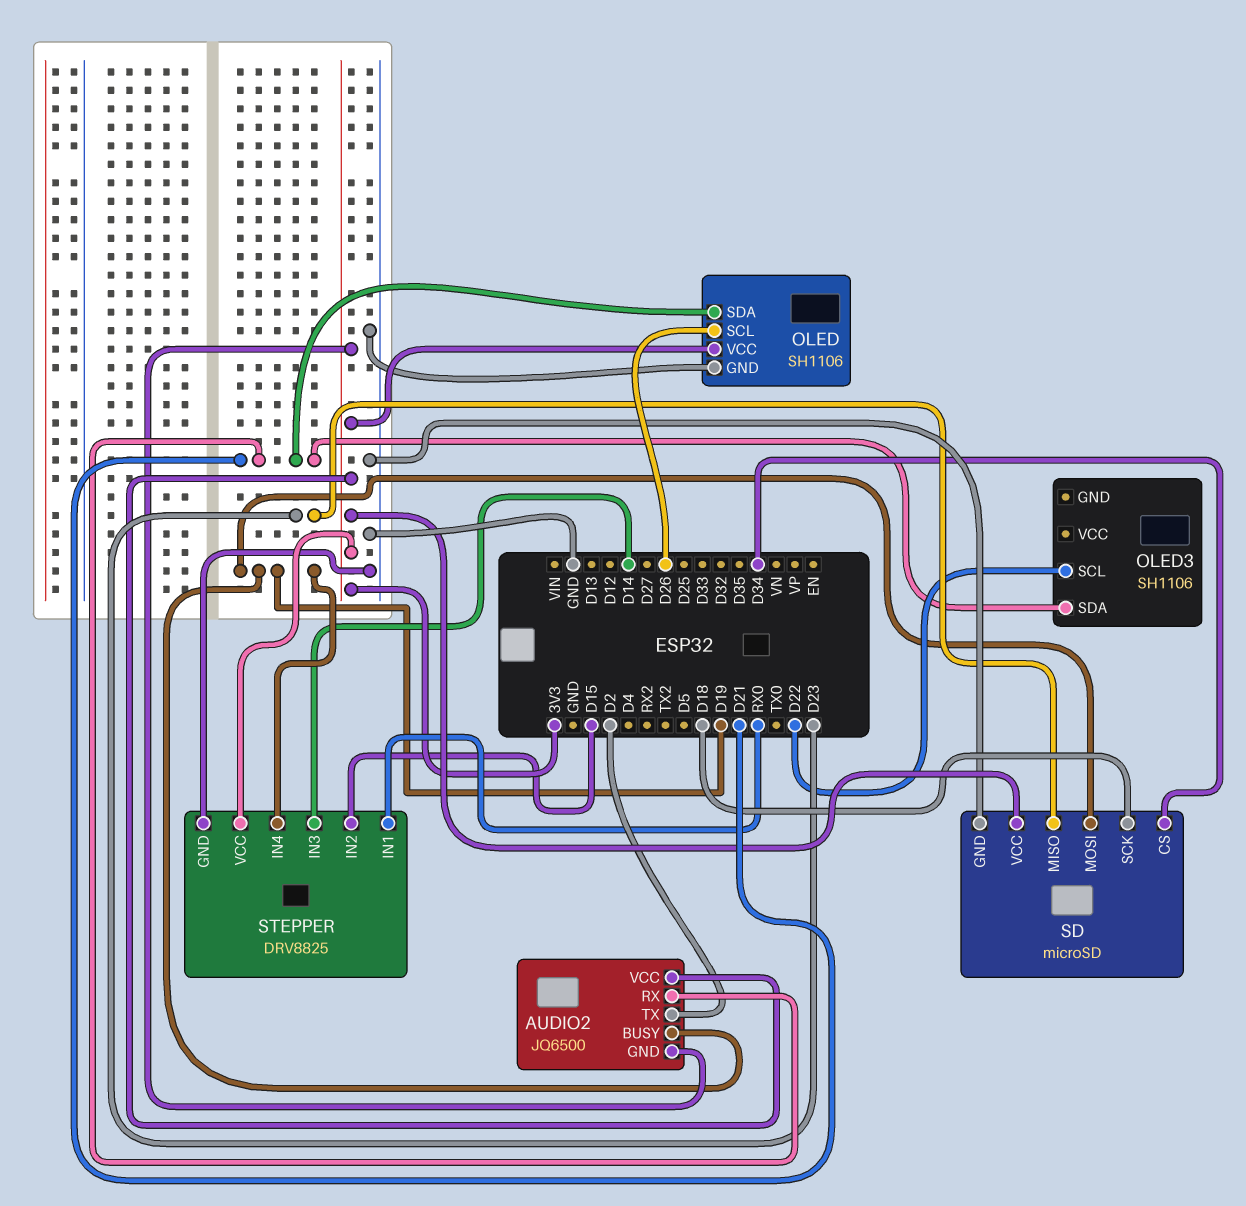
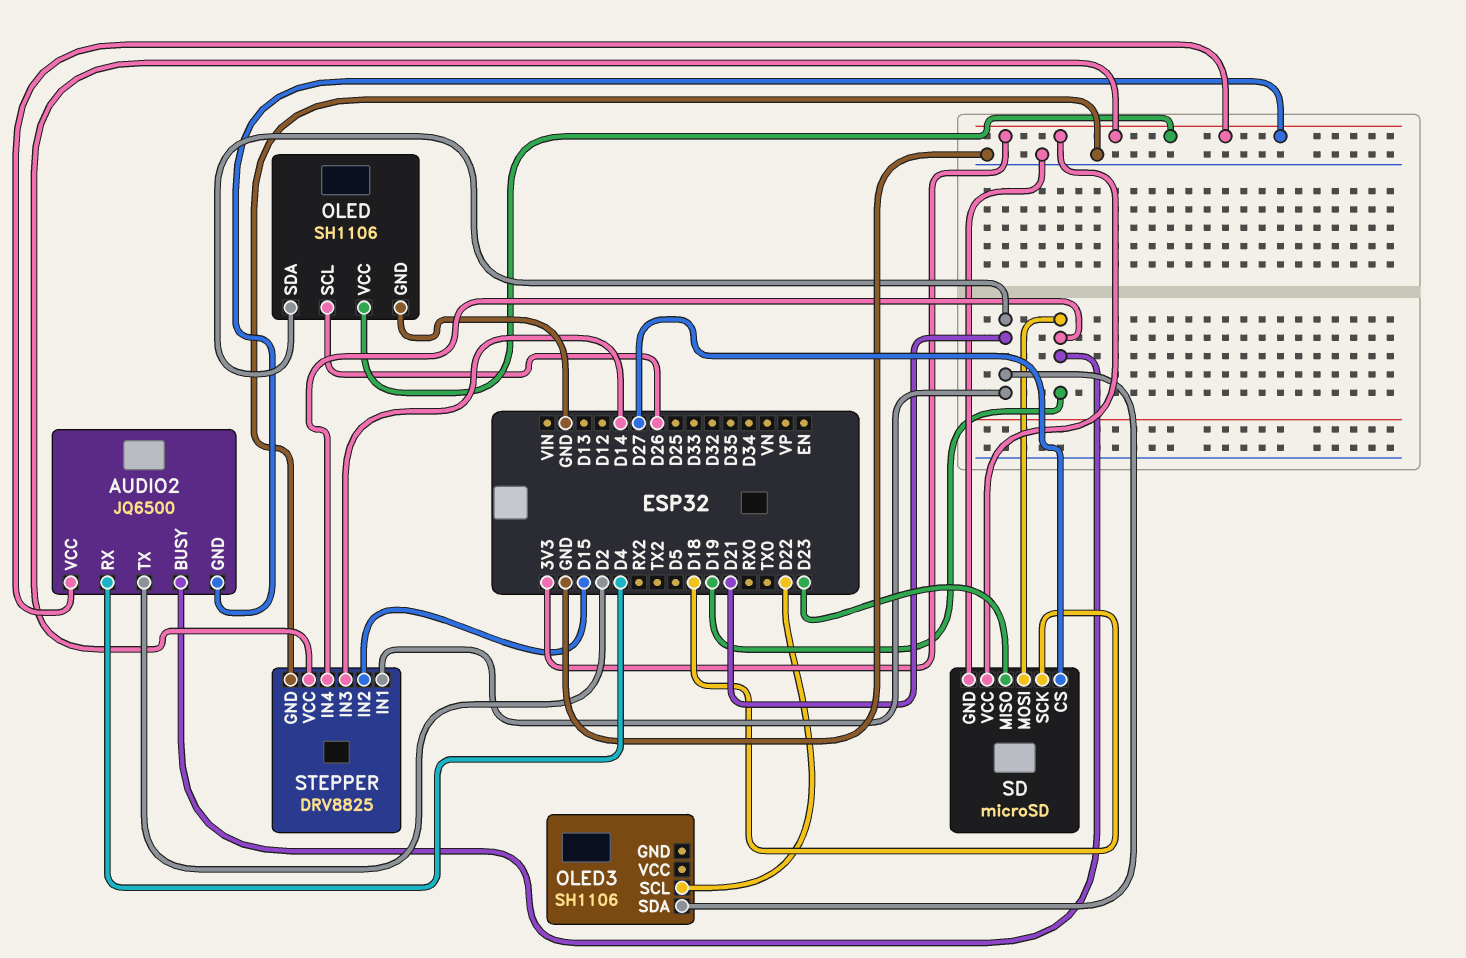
AUDIO2 pin RX: D21 -> D4
SD pin CS: D34 -> D27
STEPPER pin IN1: RX0 -> D21

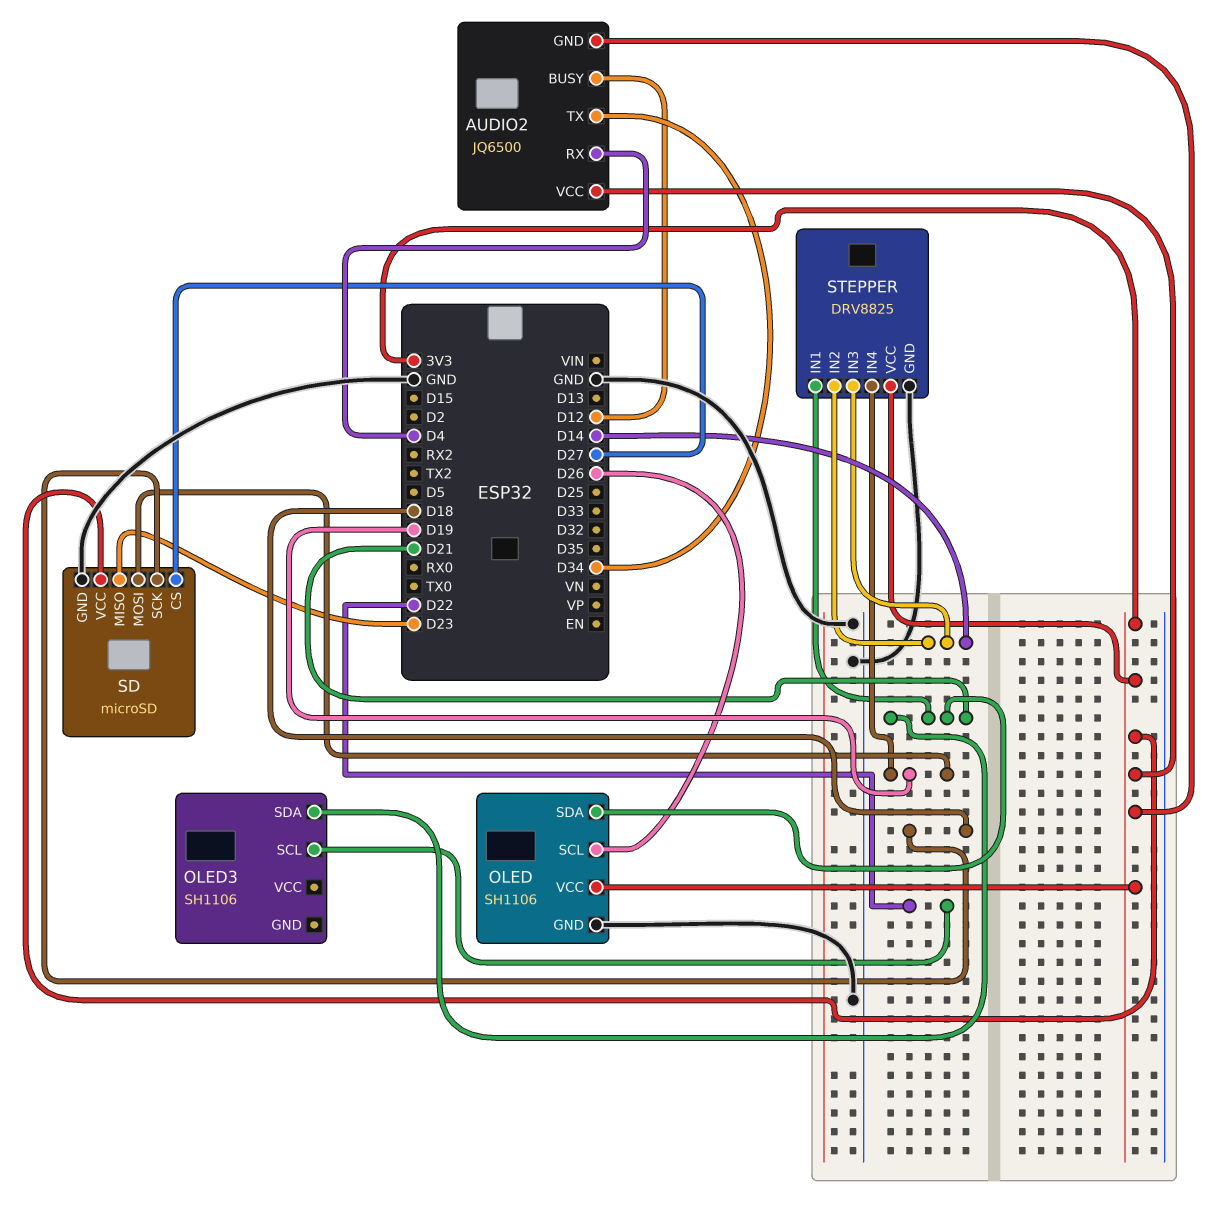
AUDIO2 pin BUSY: D19 -> D12
AUDIO2 pin TX: D2 -> D34
STEPPER pin IN2: D15 -> D14

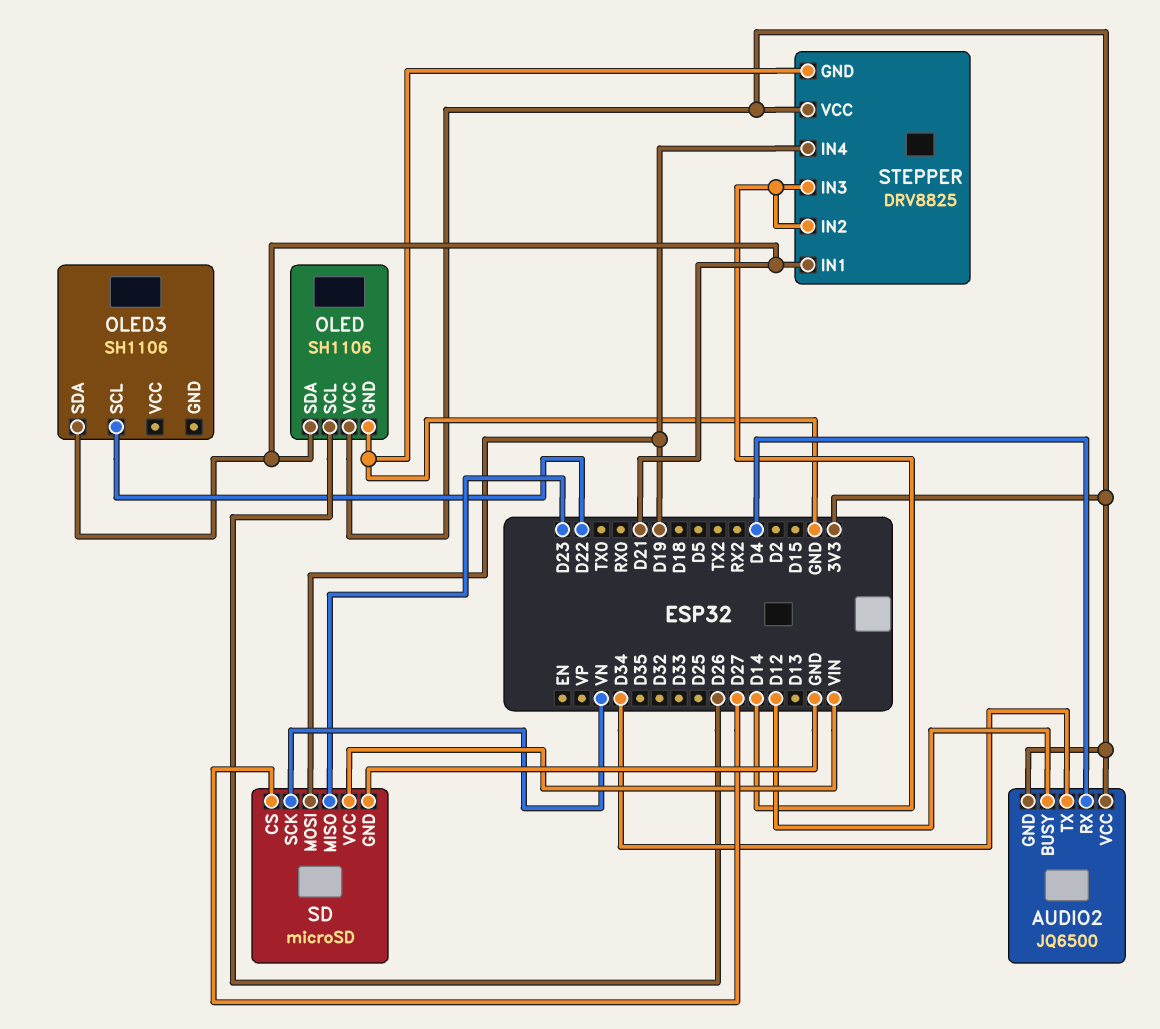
SD pin SCK: D18 -> VN
SD pin VCC: 3V3 -> VIN

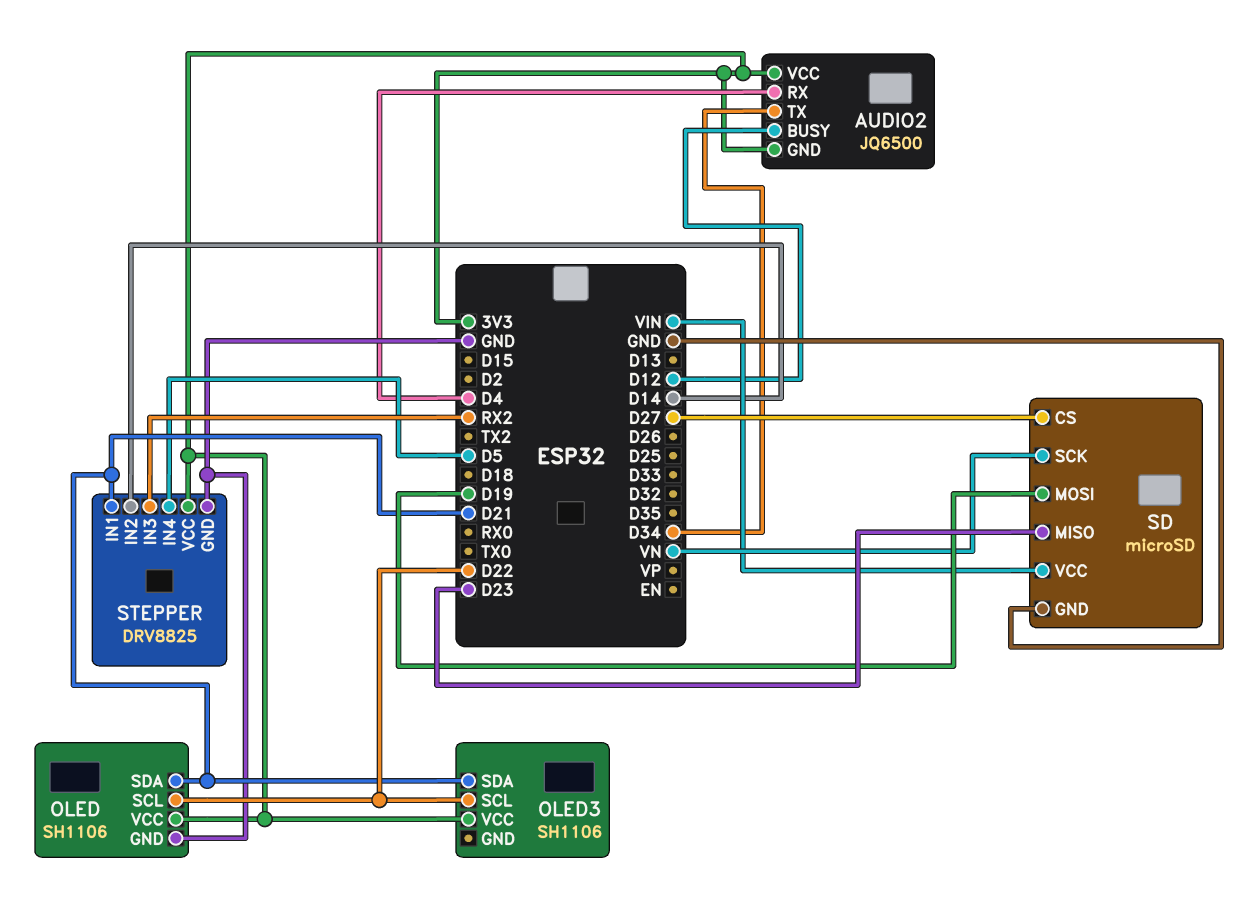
OLED pin SCL: D26 -> D22
OLED3 pin VCC: none -> 3V3
STEPPER pin IN3: D14 -> RX2
STEPPER pin IN4: D19 -> D5

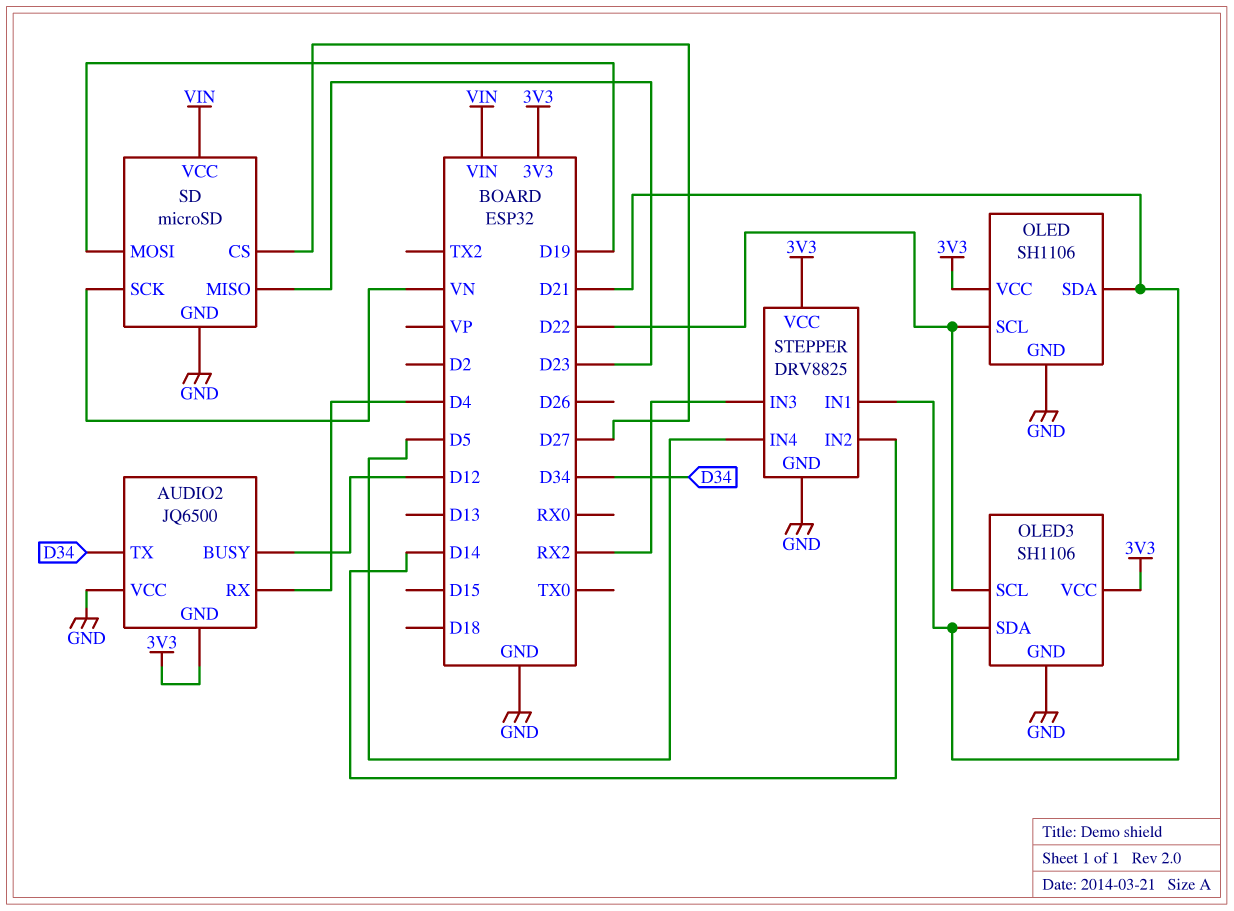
AUDIO2 pin VCC: 3V3 -> GND
OLED3 pin GND: none -> GND

